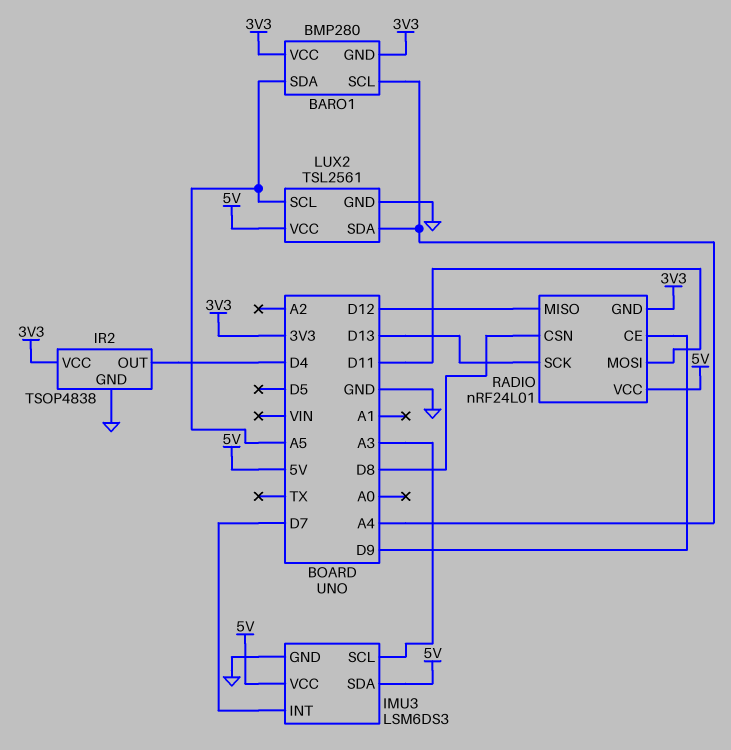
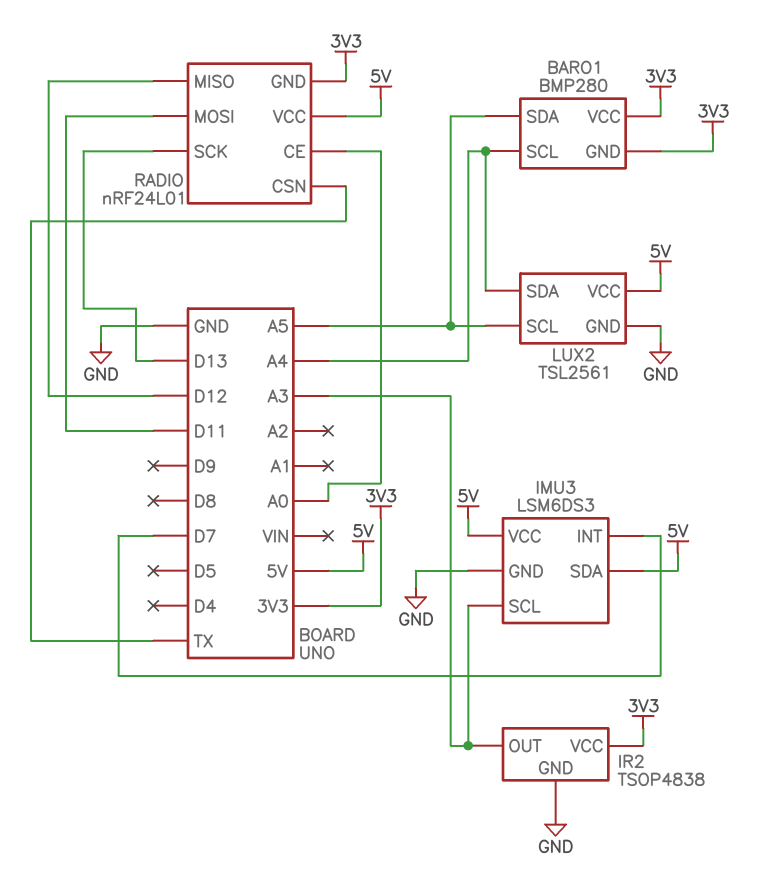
IR2 pin OUT: D4 -> A3
RADIO pin CE: D9 -> A0
RADIO pin CSN: D8 -> TX

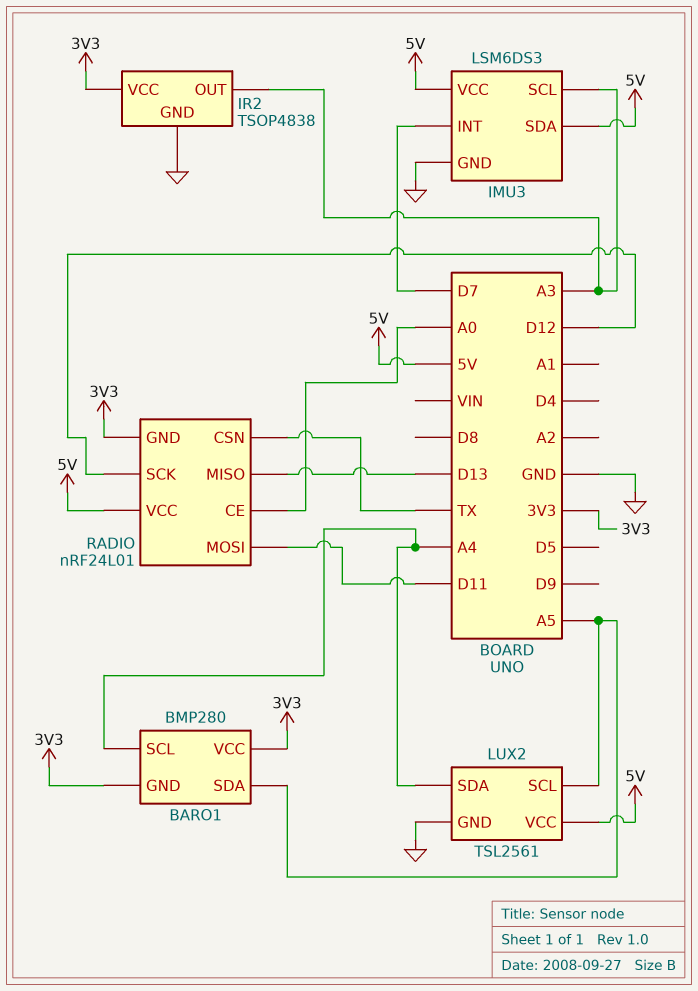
RADIO pin MISO: D12 -> D13
RADIO pin SCK: D13 -> D12

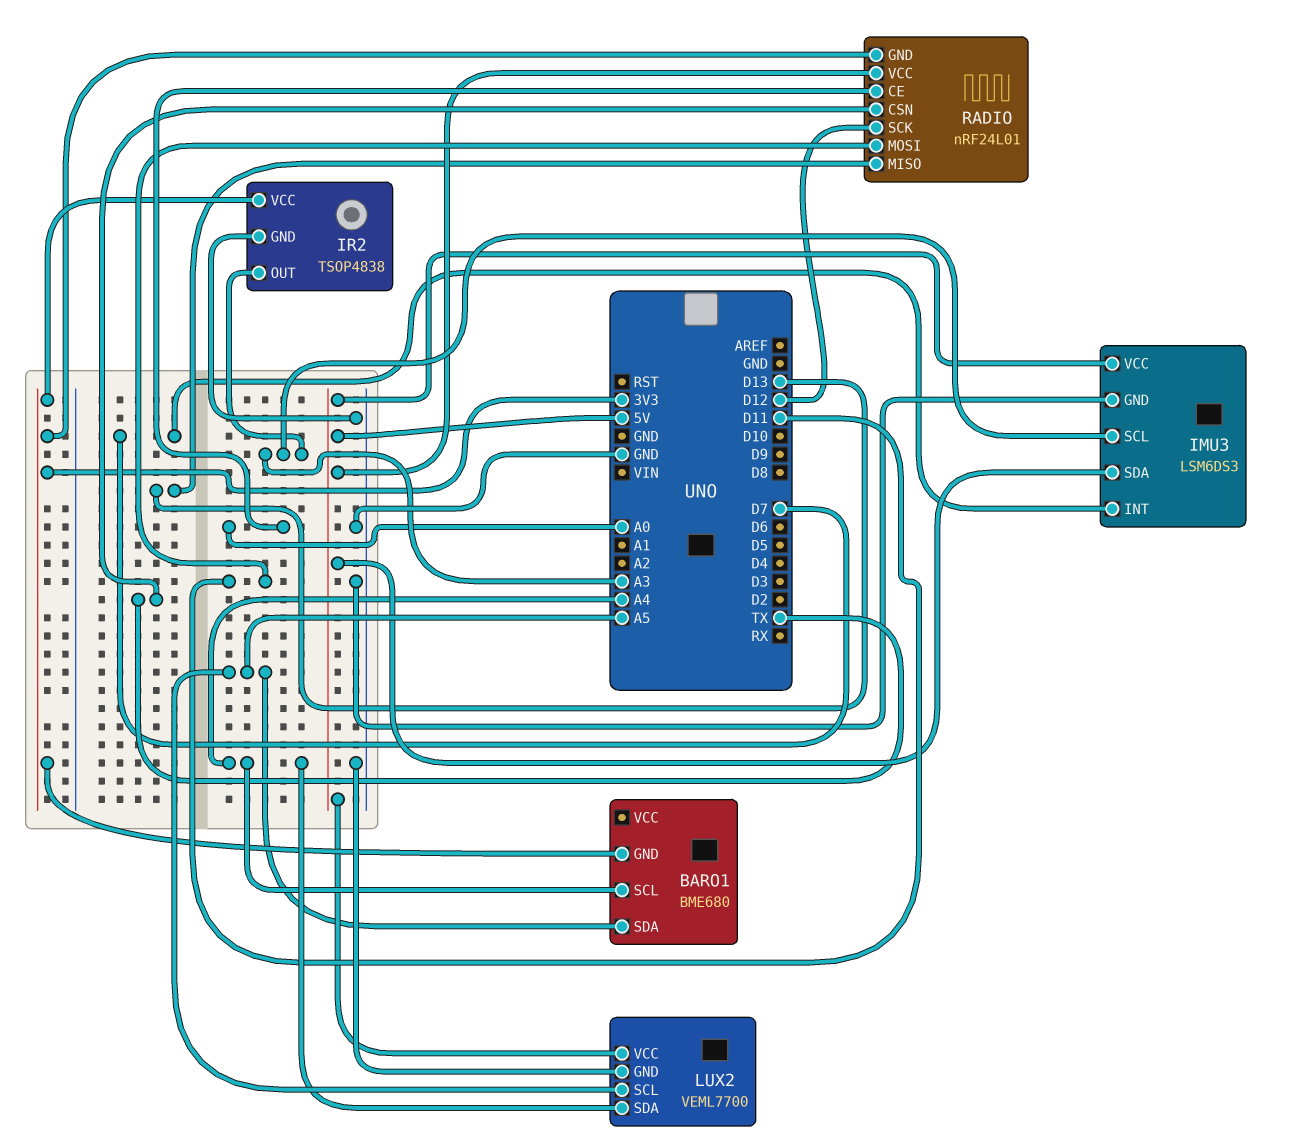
BARO1: BMP280 -> BME680
BARO1 pin VCC: 3V3 -> none
LUX2: TSL2561 -> VEML7700

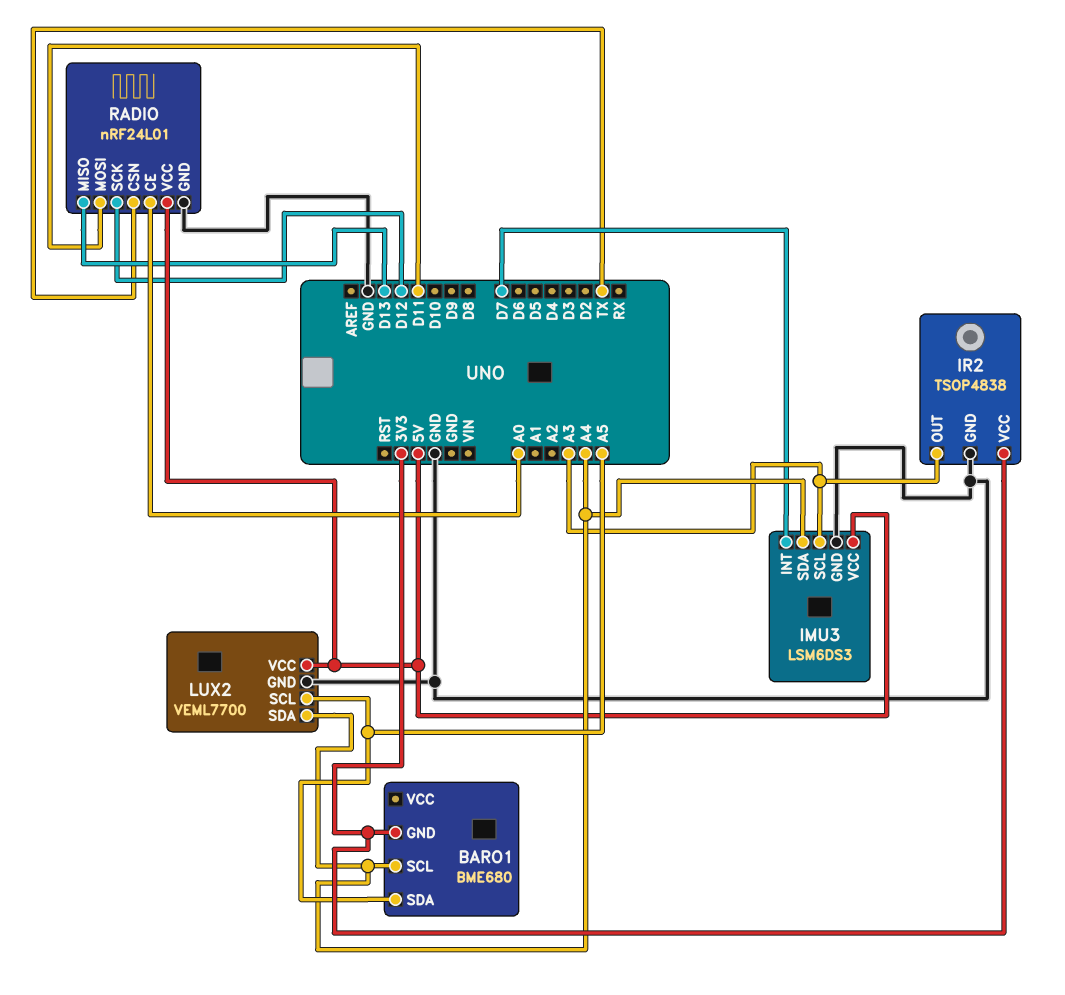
IMU3 pin SDA: 5V -> A4
RADIO pin GND: 3V3 -> GND

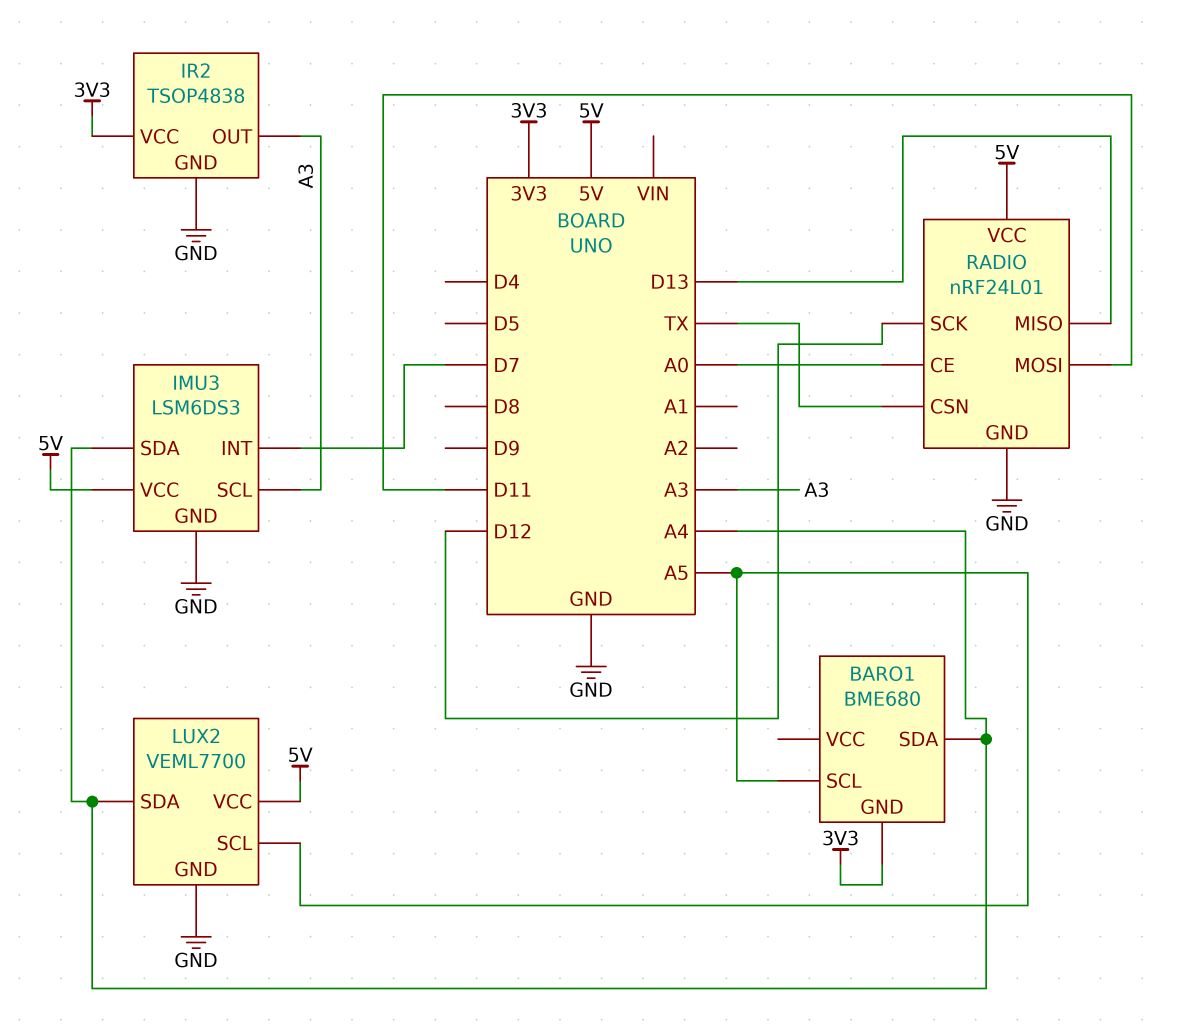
BARO1 pin SCL: A4 -> A5
BARO1 pin SDA: A5 -> A4

